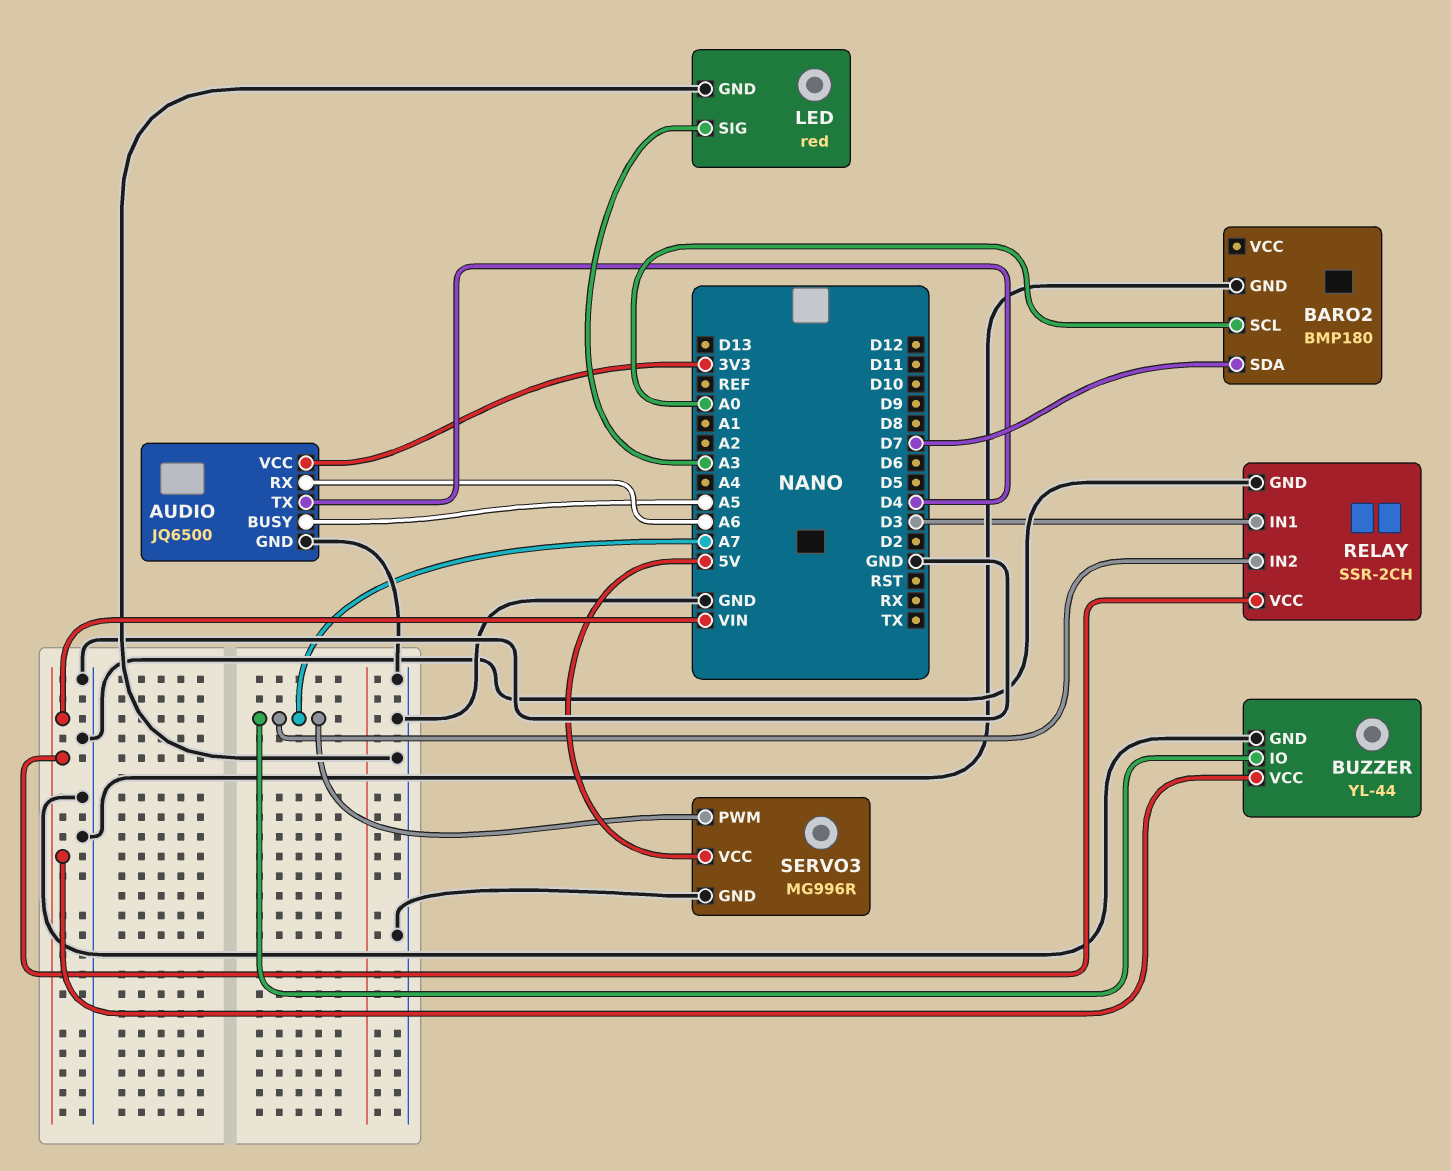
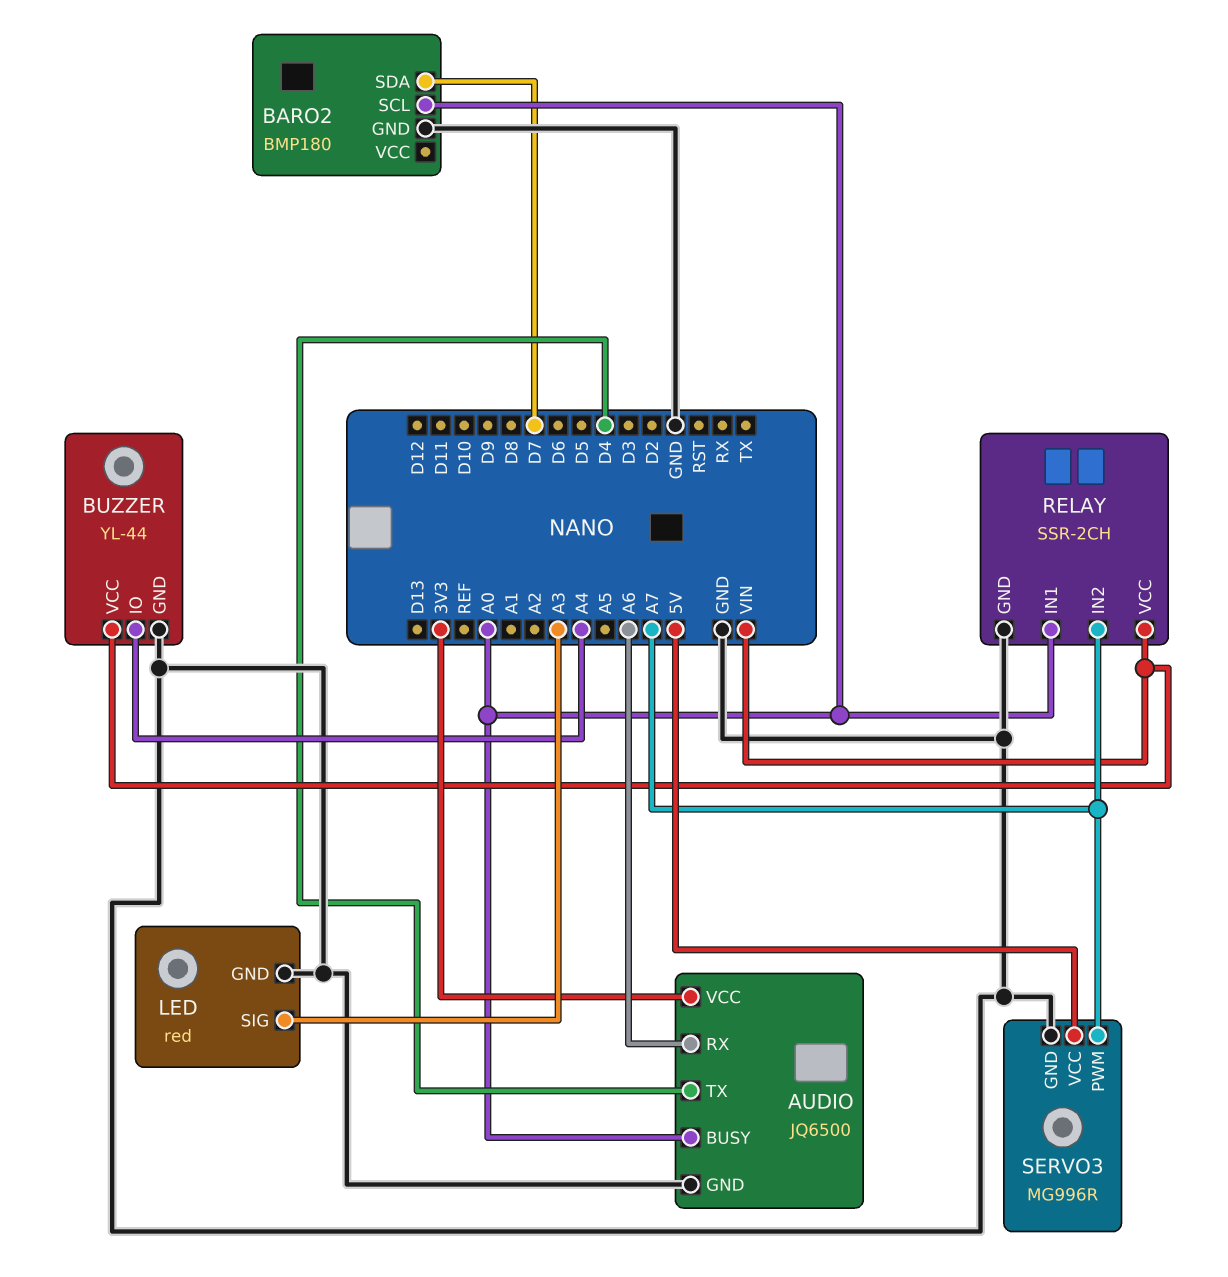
AUDIO pin BUSY: A5 -> A0
BUZZER pin IO: A7 -> A4
RELAY pin IN1: D3 -> A0

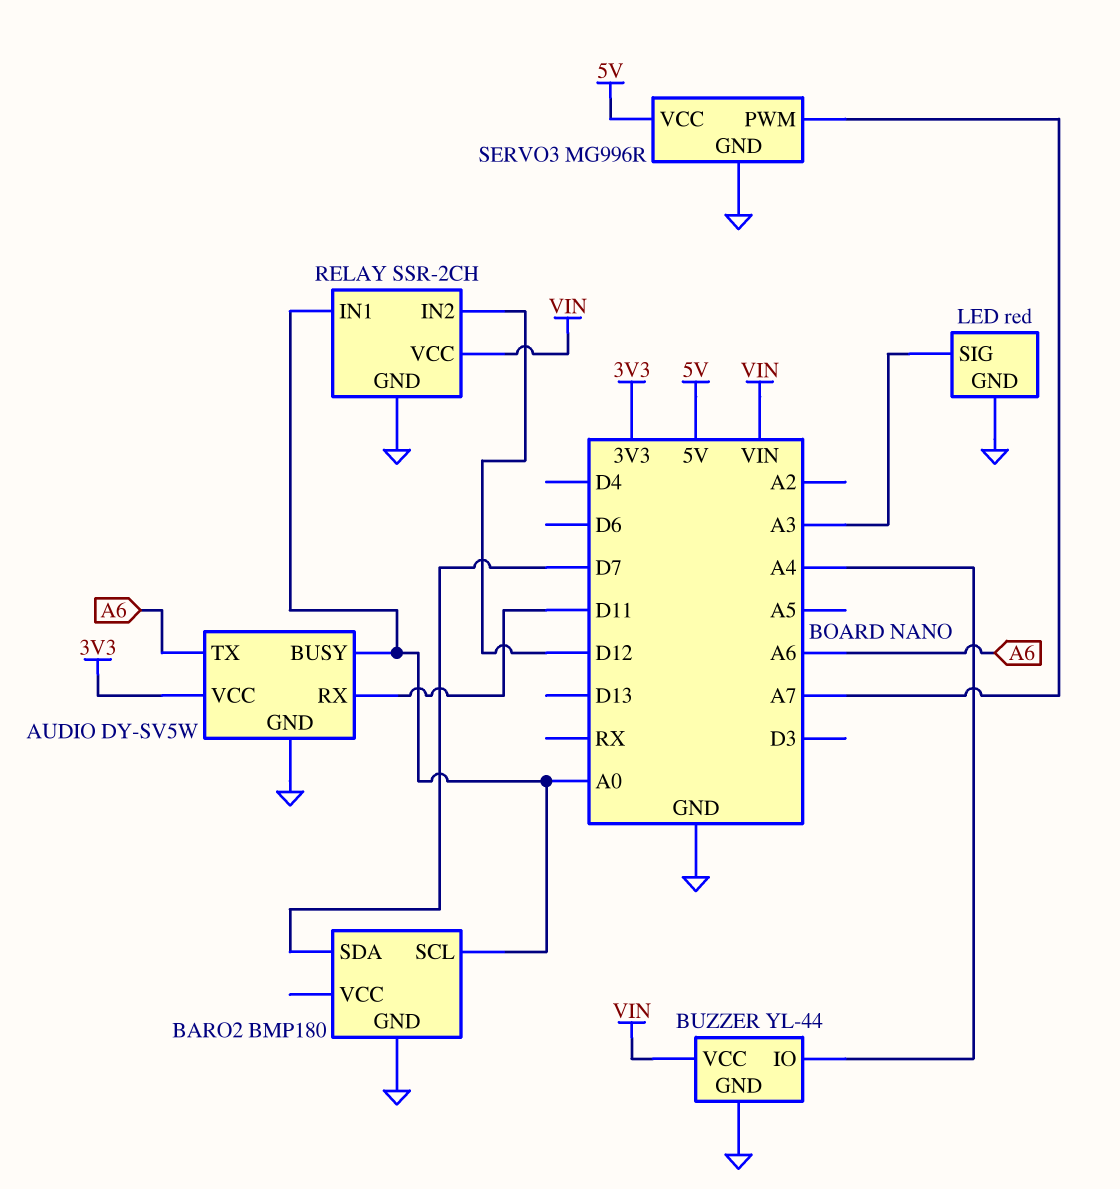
AUDIO: JQ6500 -> DY-SV5W
AUDIO pin RX: A6 -> D11
AUDIO pin TX: D4 -> A6
RELAY pin IN2: A7 -> D12

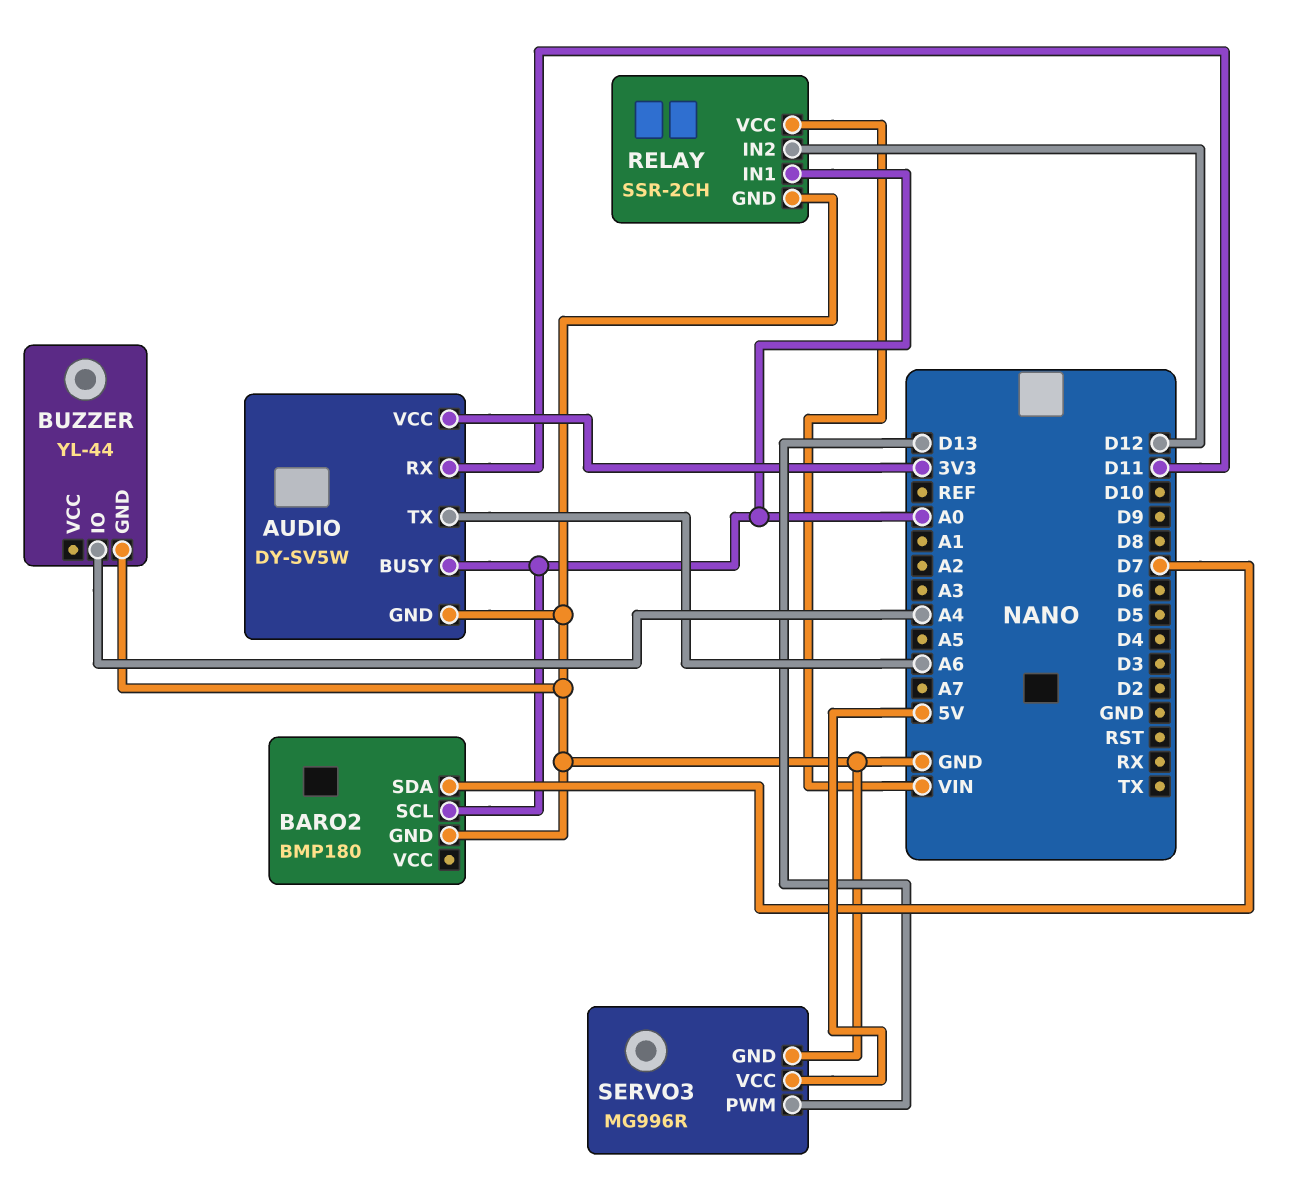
BUZZER pin VCC: VIN -> none
LED: red -> none
LED pin GND: GND -> none
LED pin SIG: A3 -> none
SERVO3 pin PWM: A7 -> D13

